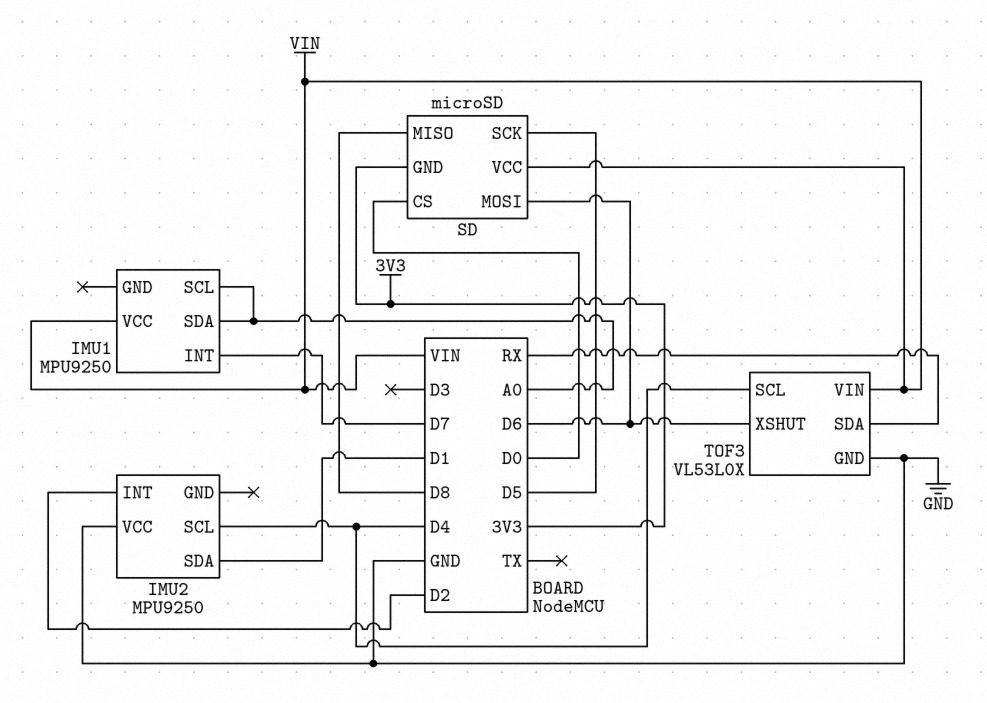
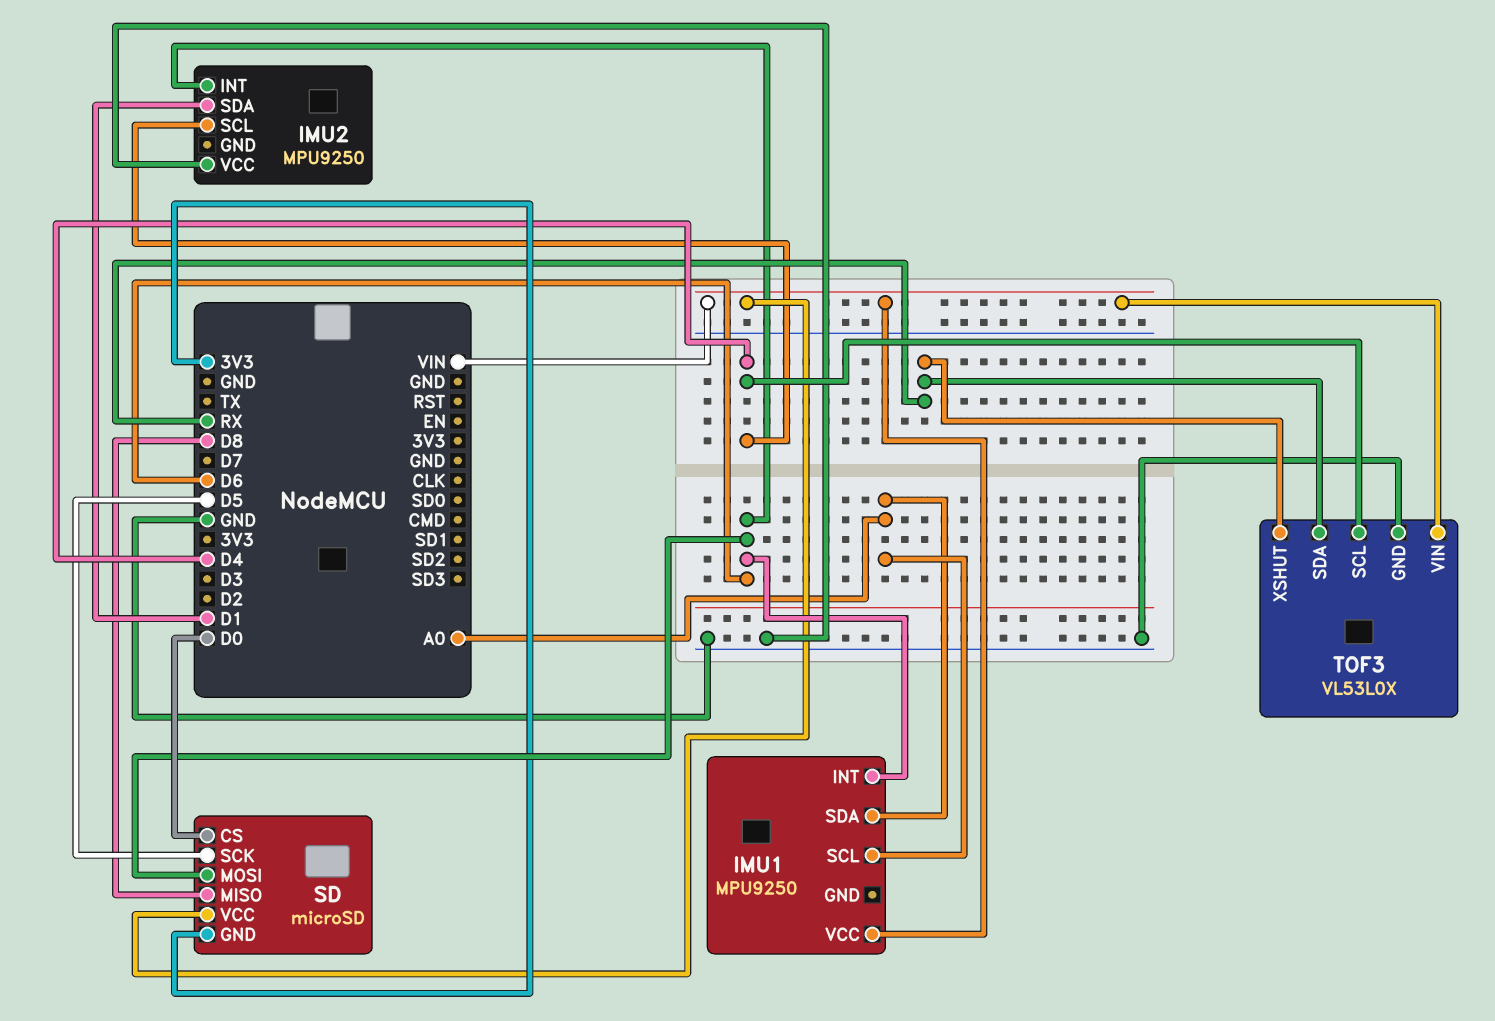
IMU1 pin INT: D7 -> D6
IMU2 pin INT: D2 -> D6
TOF3 pin XSHUT: D6 -> RX

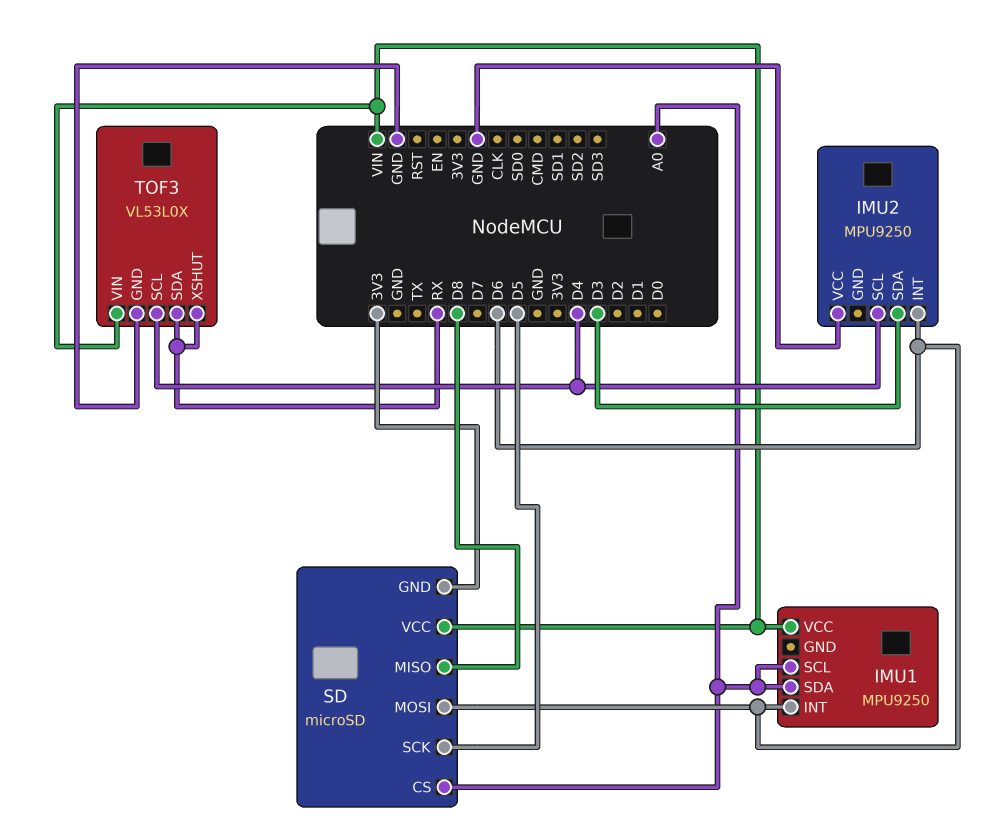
IMU2 pin SDA: D1 -> D3
SD pin CS: D0 -> A0

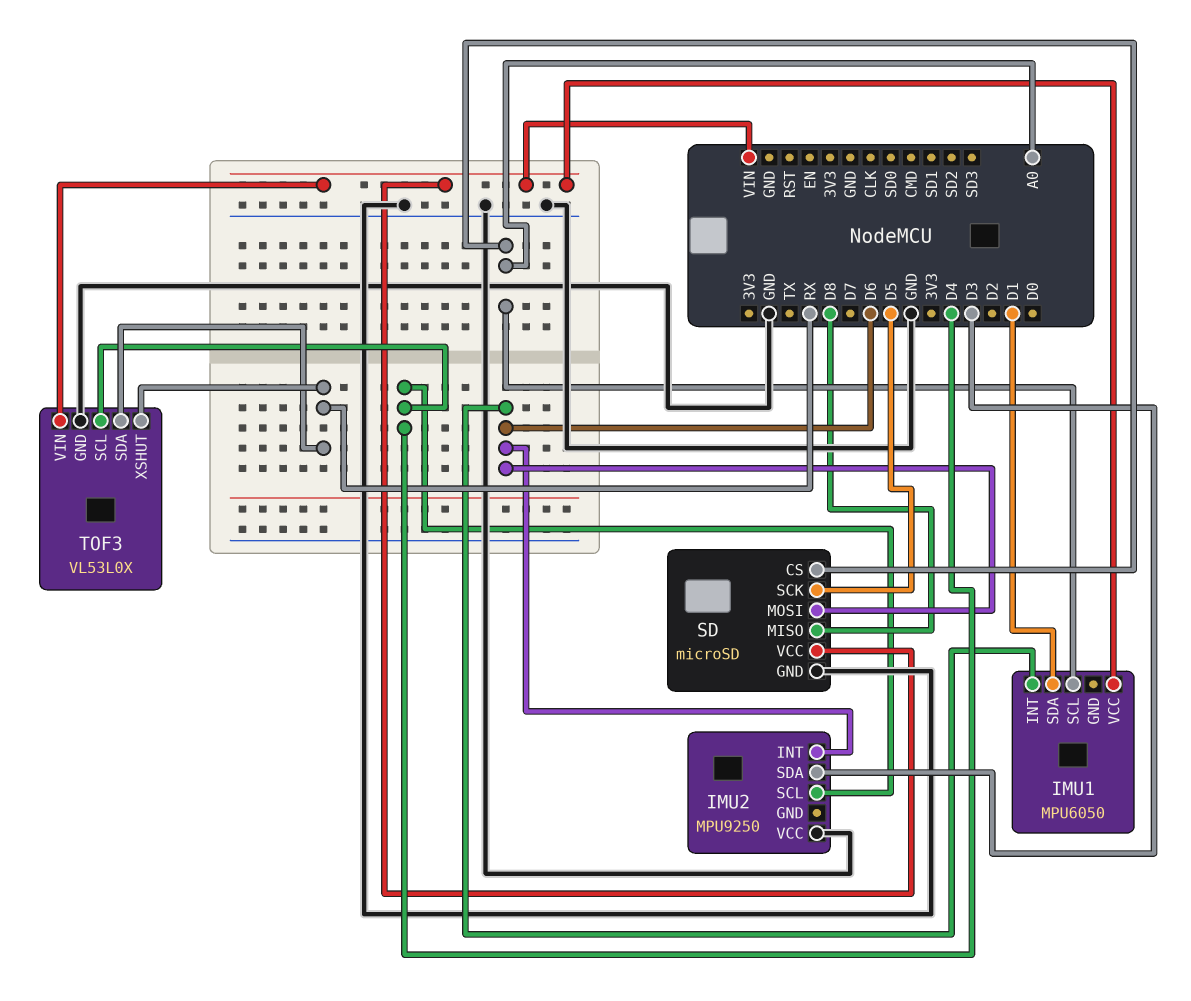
IMU1: MPU9250 -> MPU6050
IMU1 pin SDA: A0 -> D1
SD pin GND: 3V3 -> GND

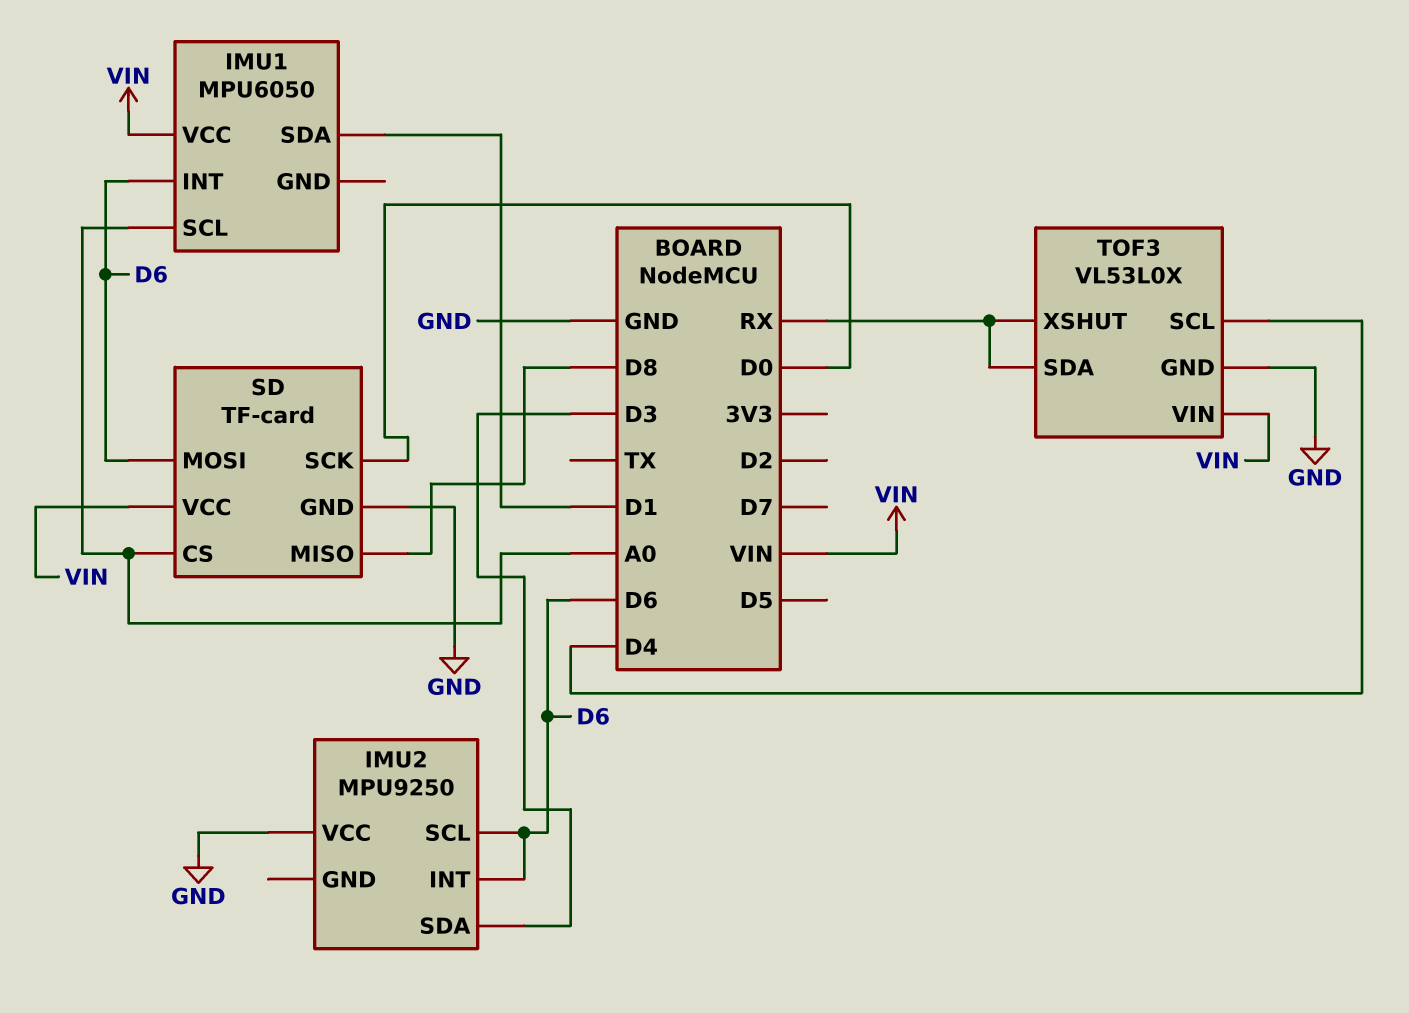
IMU2 pin SCL: D4 -> D6
SD: microSD -> TF-card
SD pin SCK: D5 -> D0

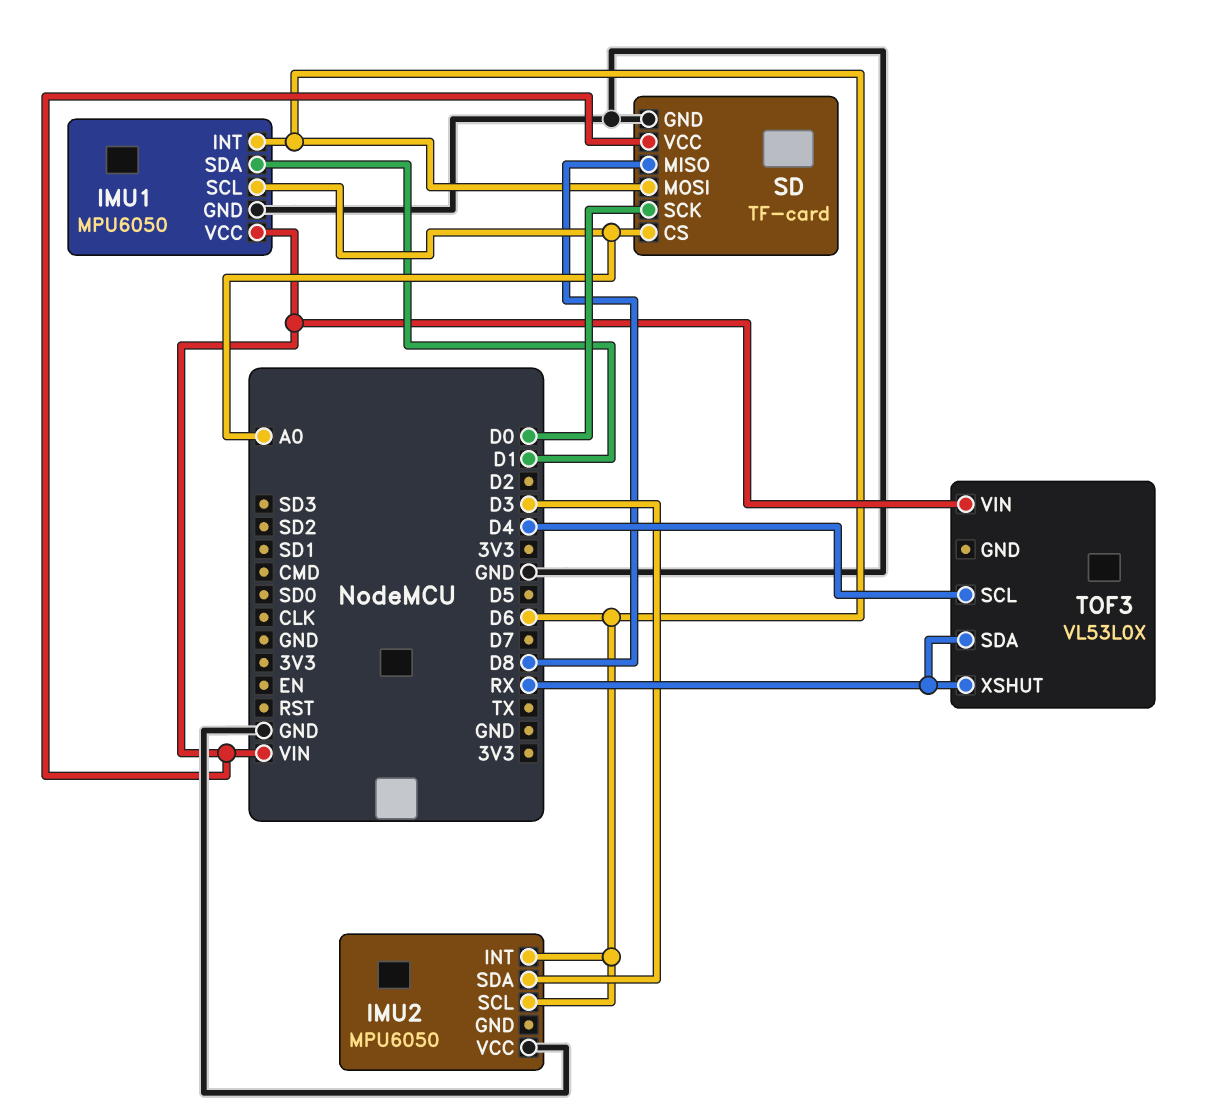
IMU1 pin GND: none -> GND
IMU2: MPU9250 -> MPU6050
TOF3 pin GND: GND -> none

